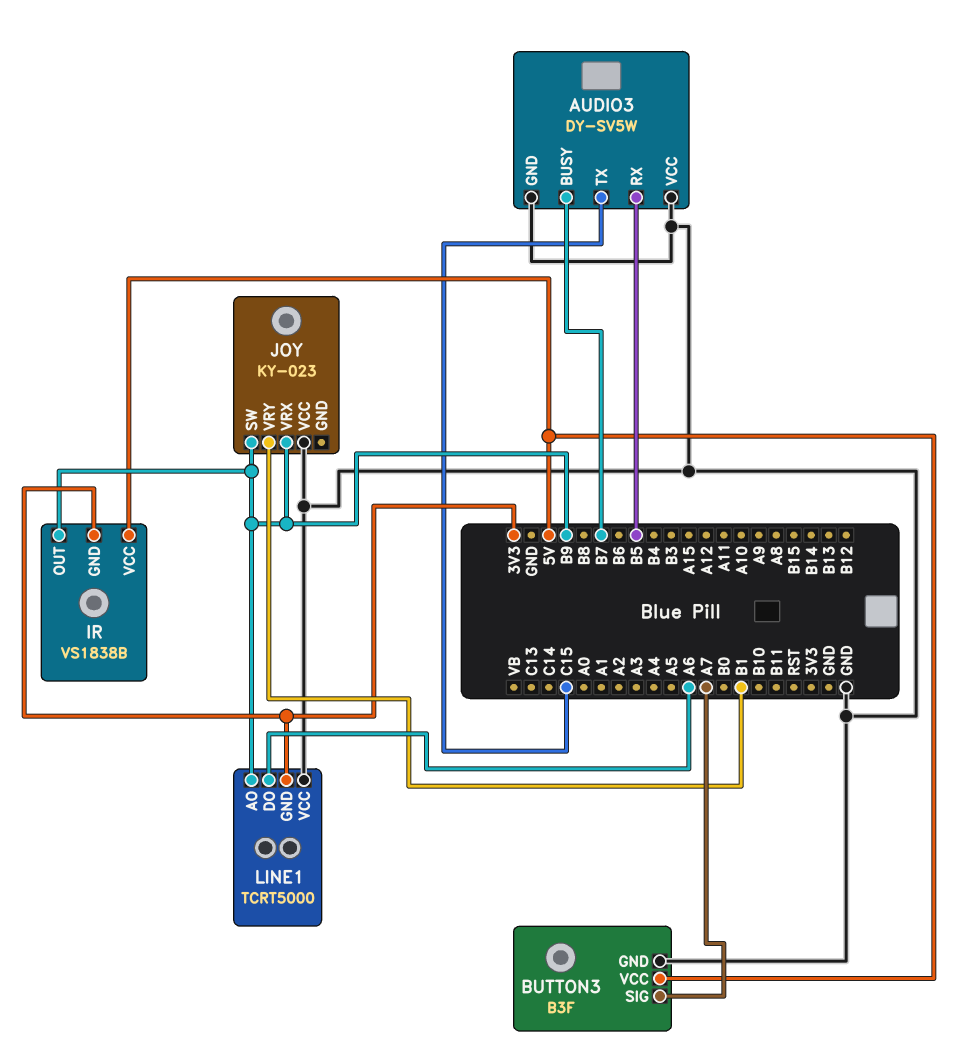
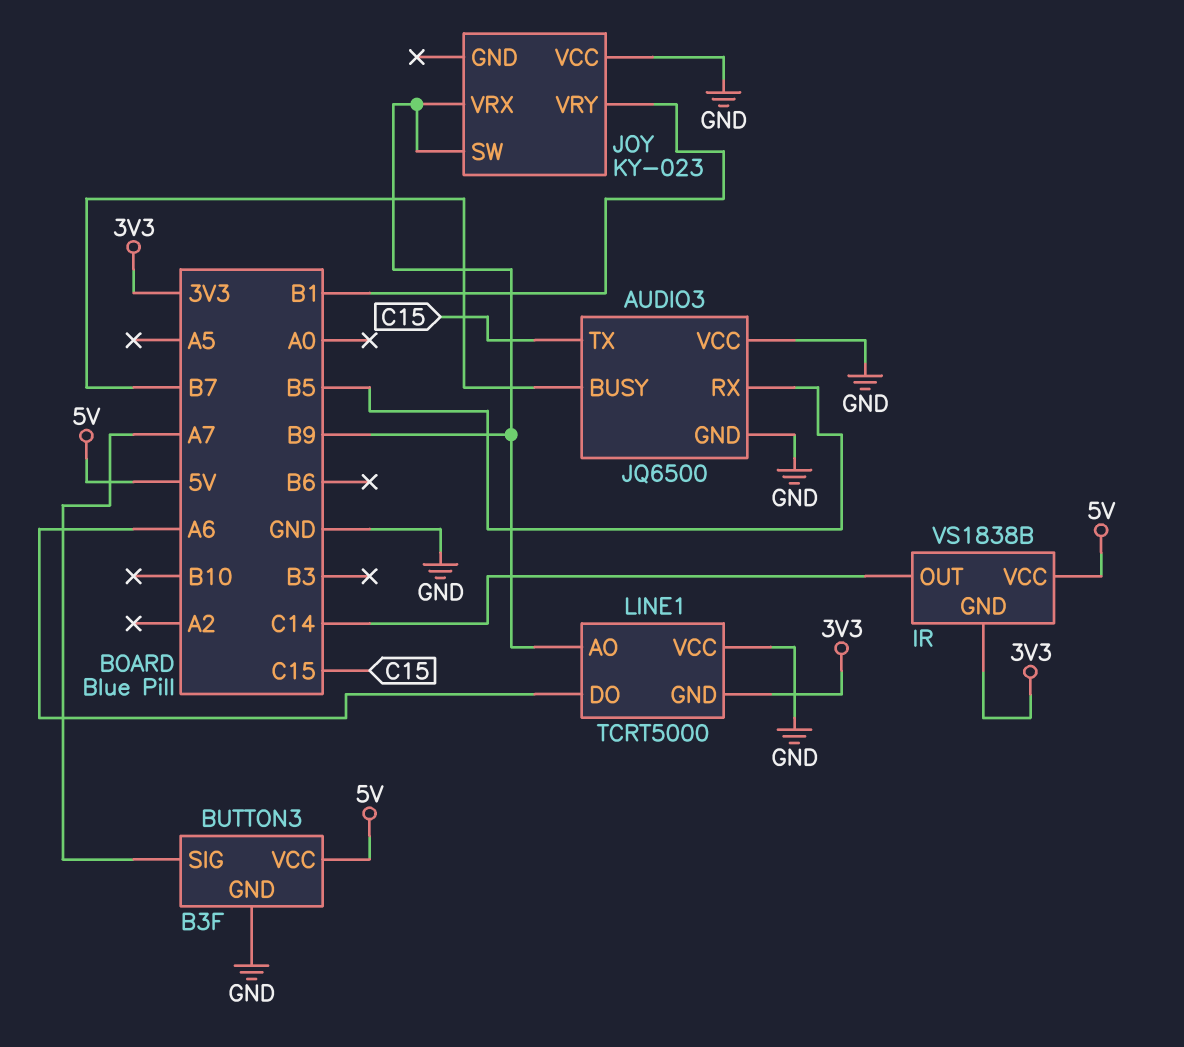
AUDIO3: DY-SV5W -> JQ6500
IR pin OUT: B9 -> C14

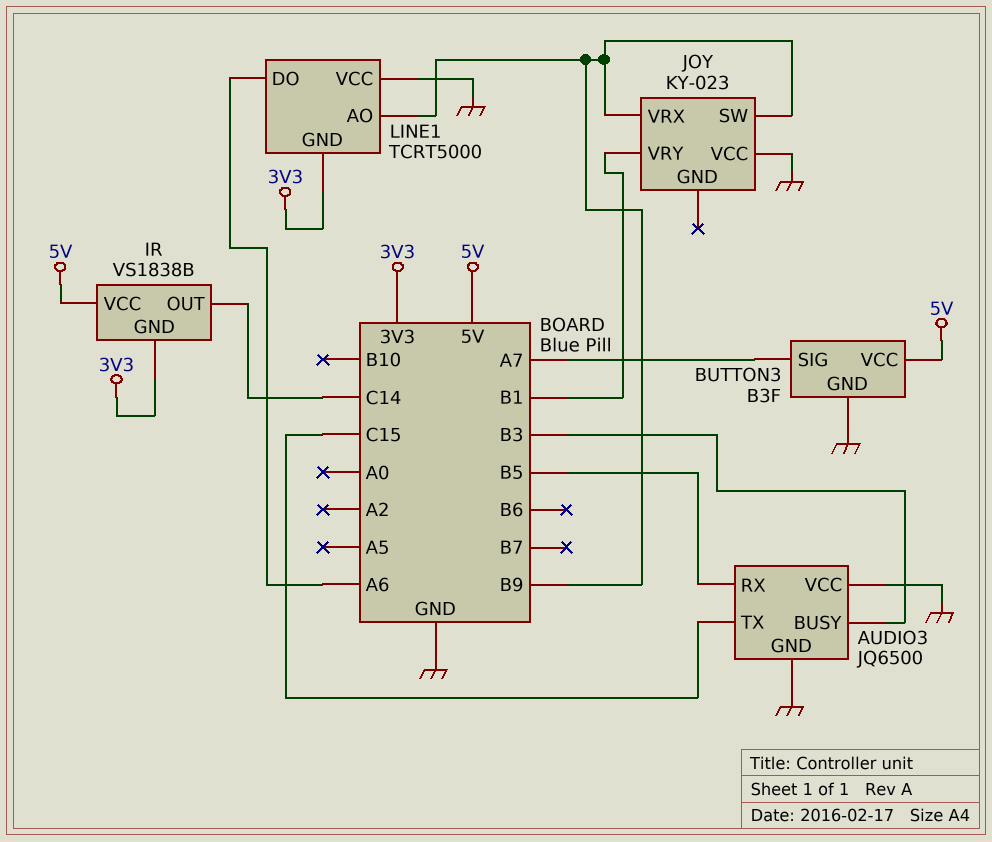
AUDIO3 pin BUSY: B7 -> B3

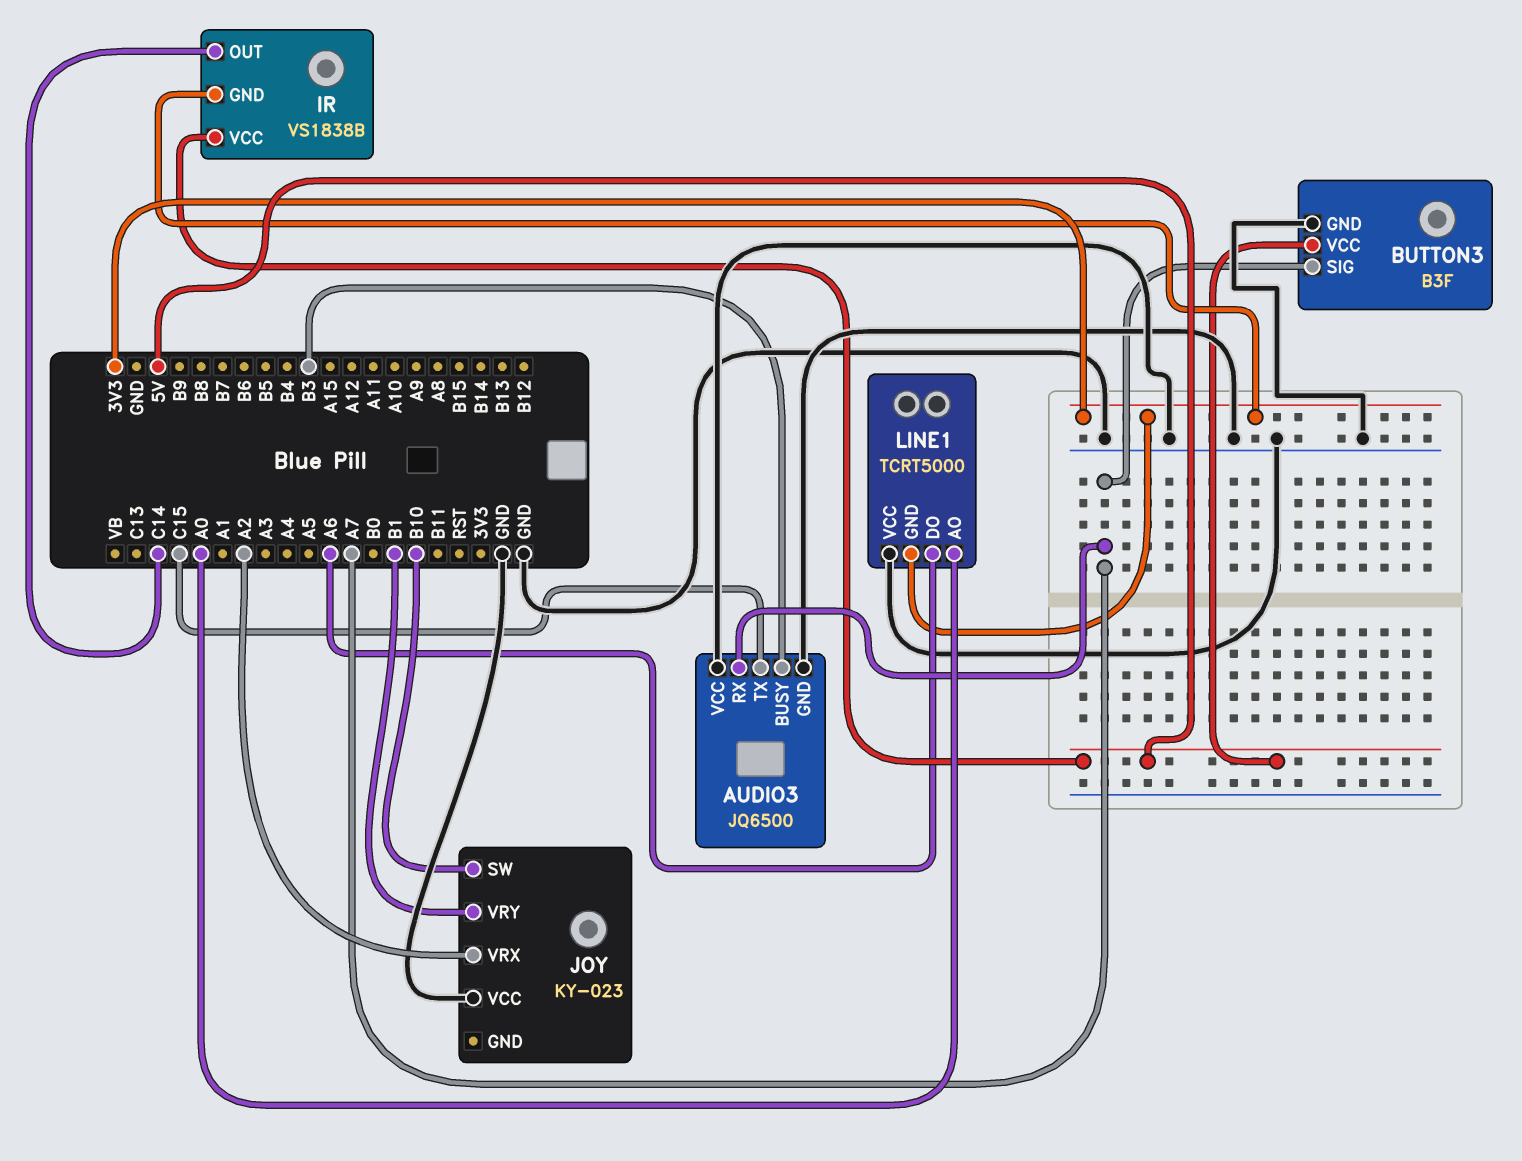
AUDIO3 pin RX: B5 -> A7
JOY pin SW: B9 -> B10
JOY pin VRX: B9 -> A2
LINE1 pin AO: B9 -> A0

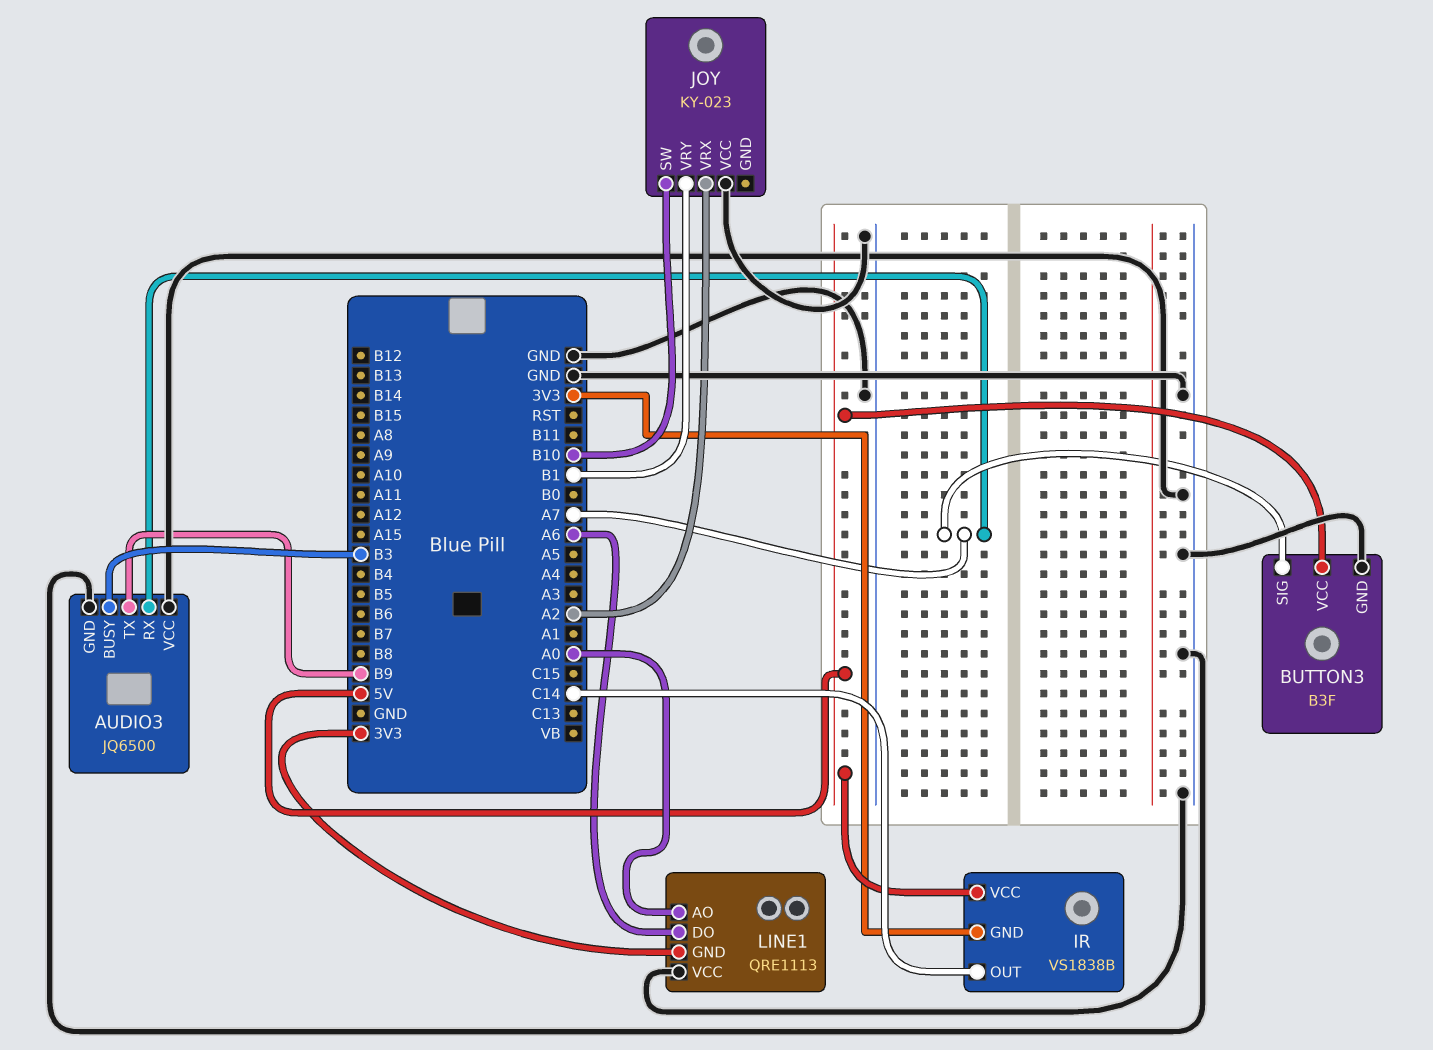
AUDIO3 pin TX: C15 -> B9
LINE1: TCRT5000 -> QRE1113

